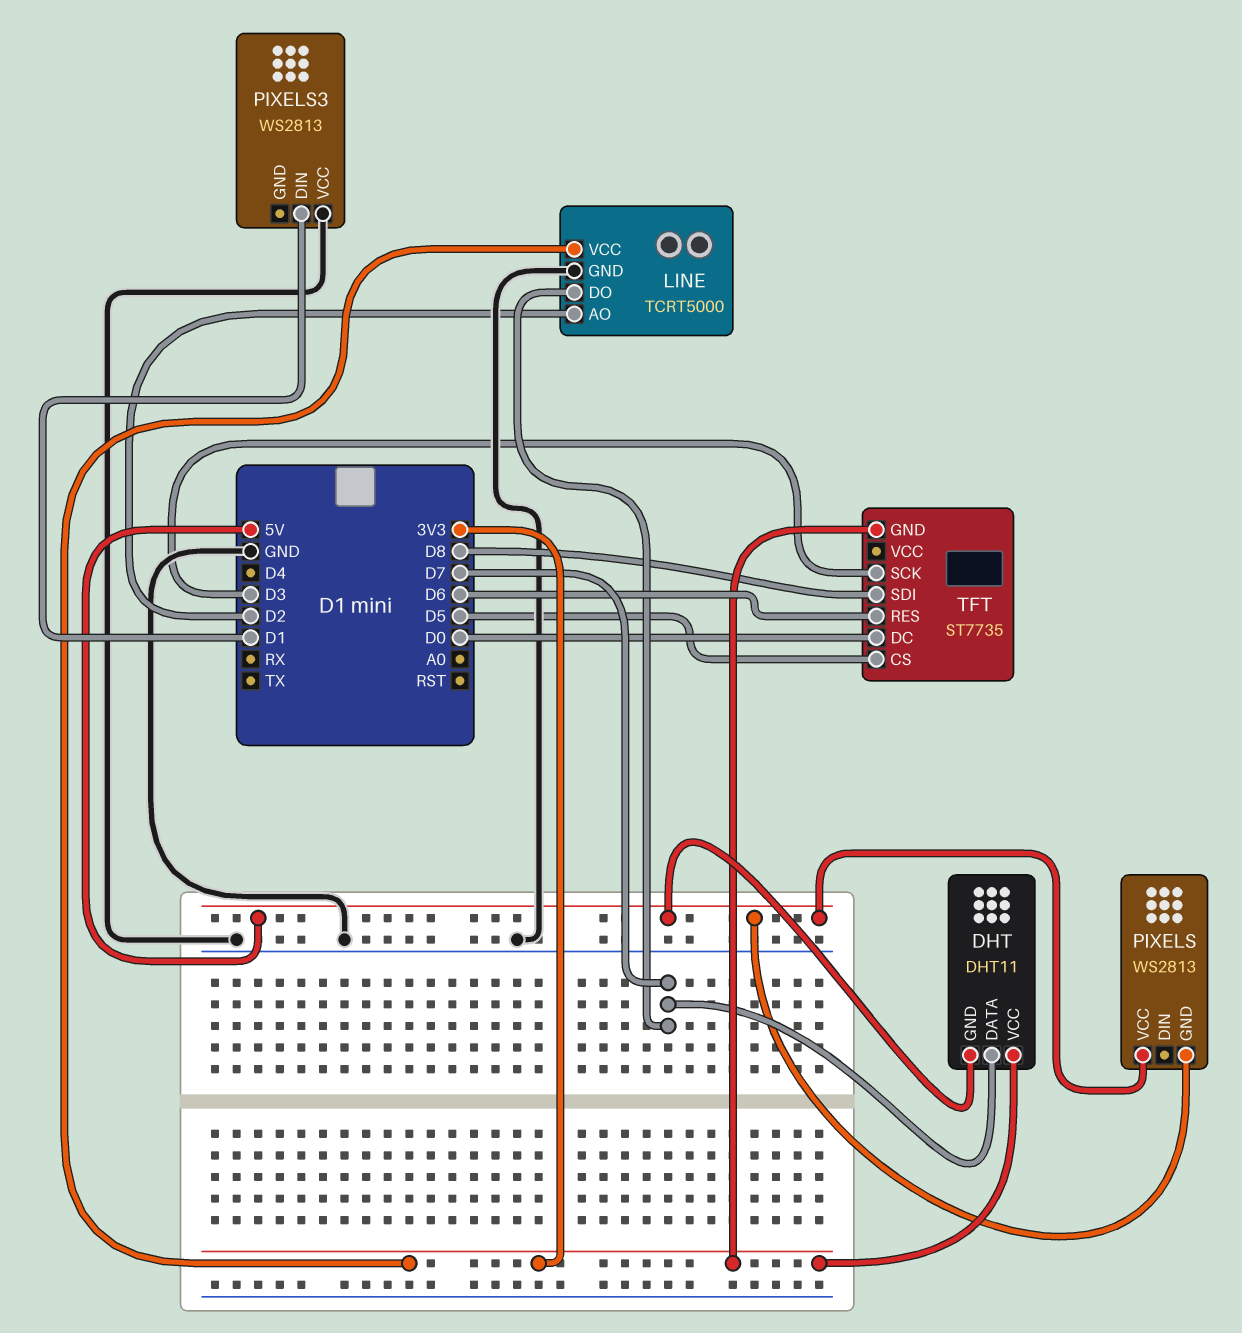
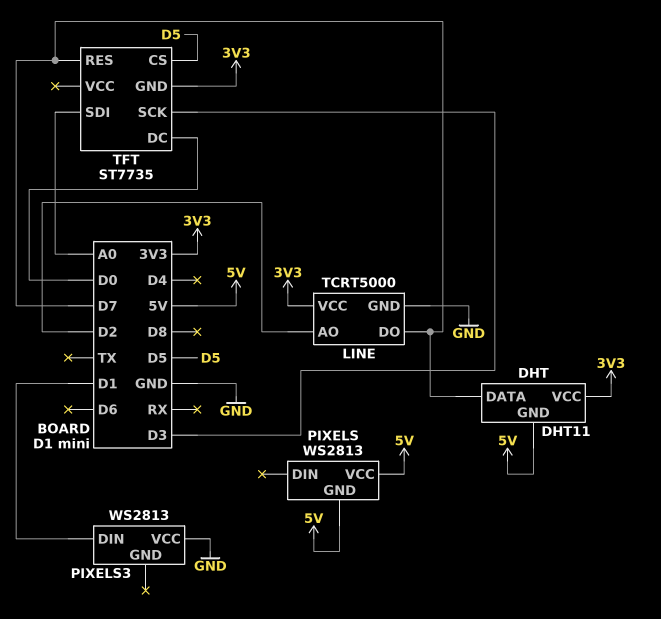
TFT pin RES: D6 -> D7
TFT pin SDI: D8 -> A0

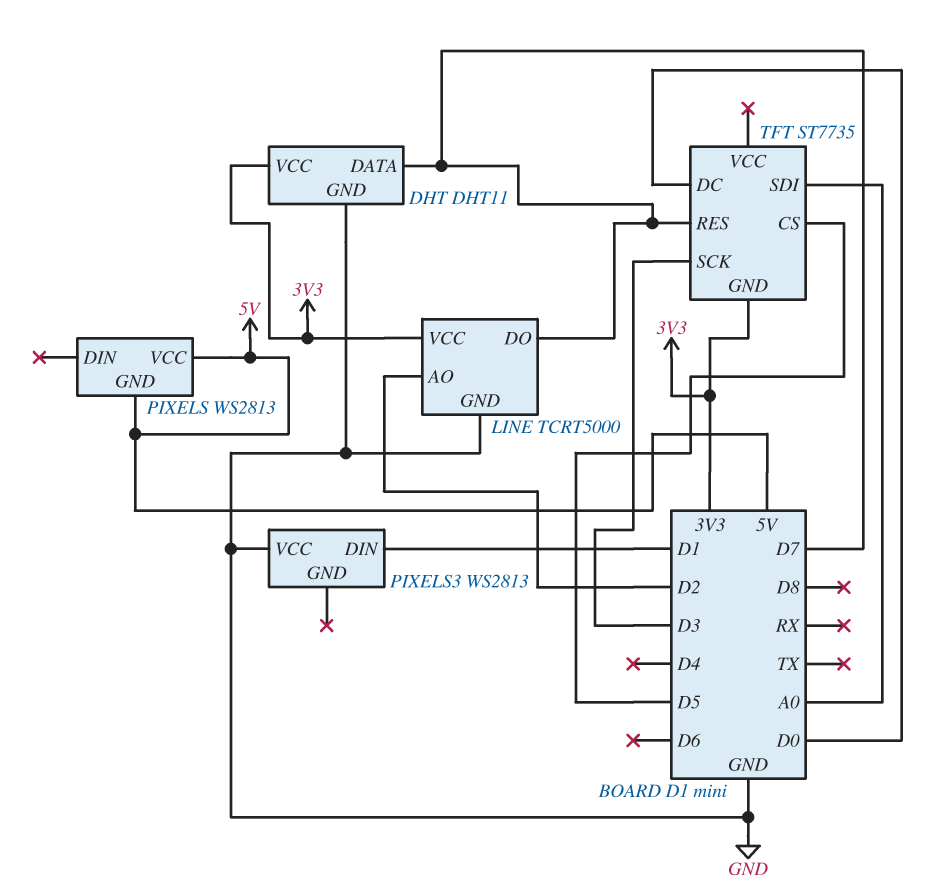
DHT pin GND: 5V -> GND

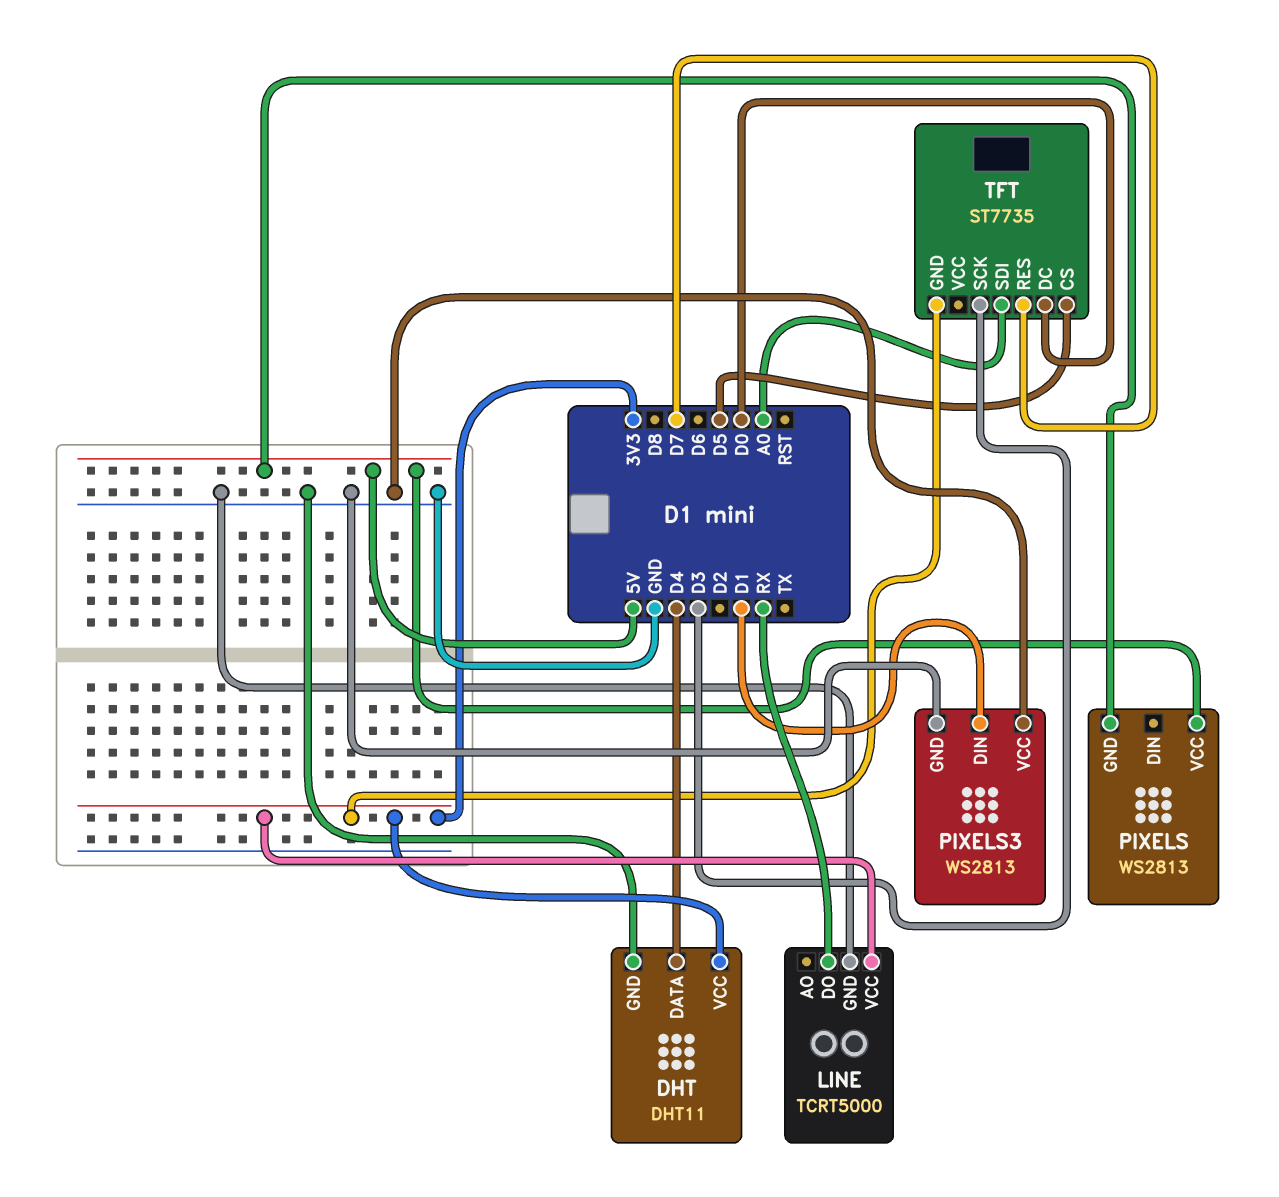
DHT pin DATA: D7 -> D4
LINE pin AO: D2 -> none
LINE pin DO: D7 -> RX
PIXELS3 pin GND: none -> GND

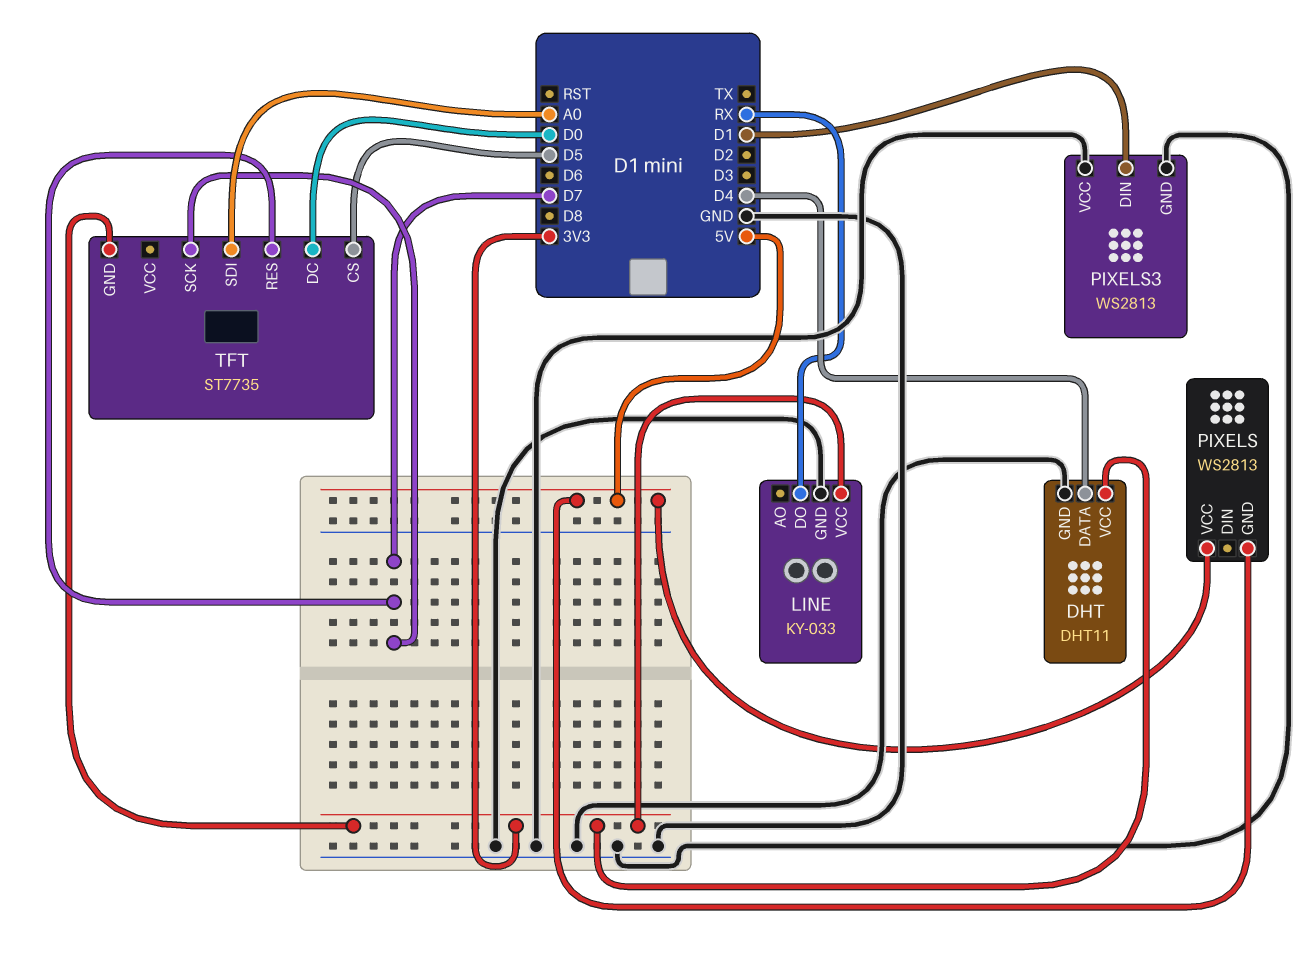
LINE: TCRT5000 -> KY-033
TFT pin SCK: D3 -> D7

